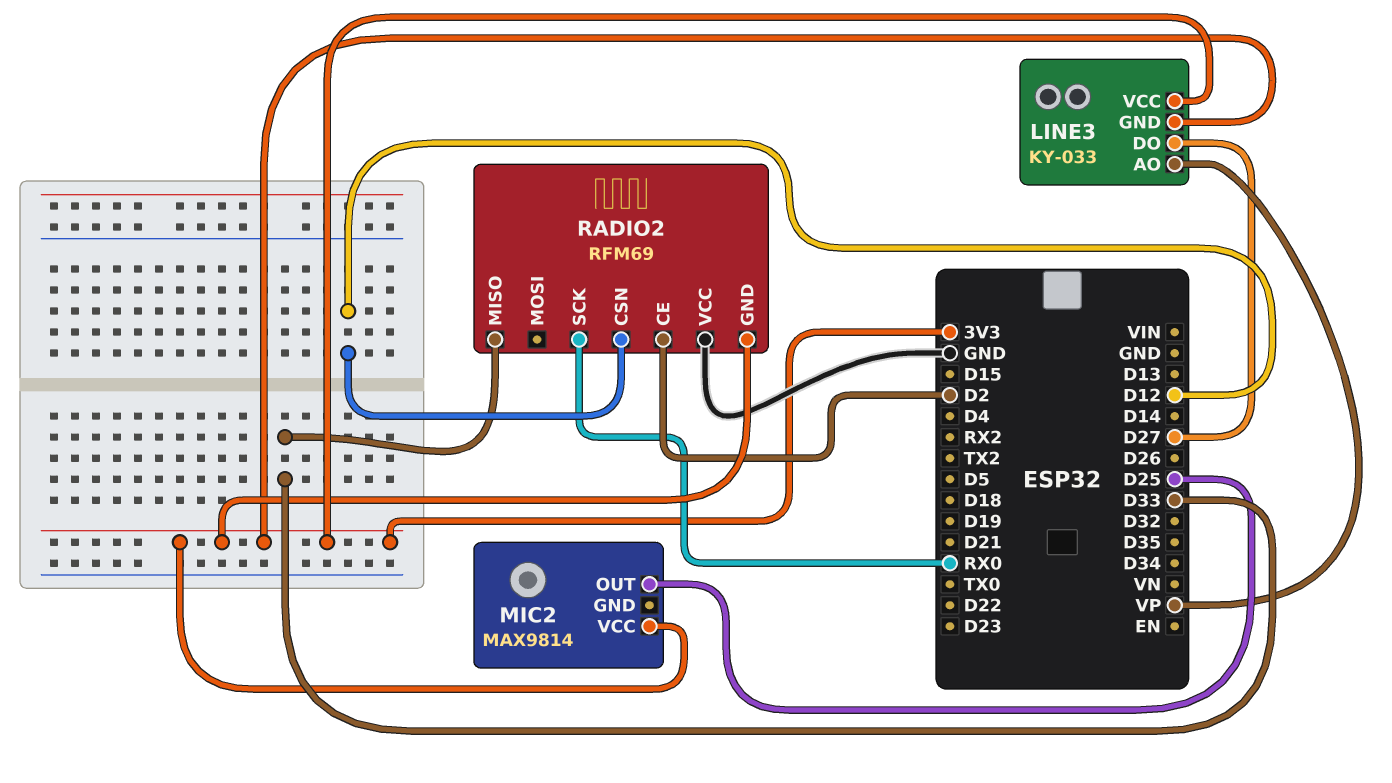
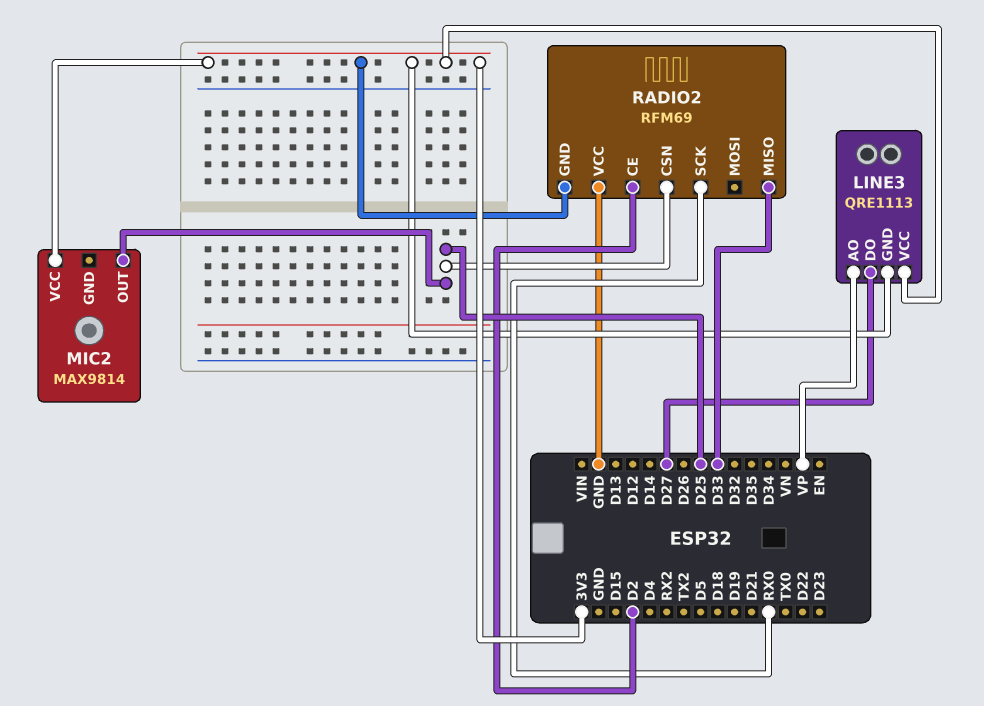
LINE3: KY-033 -> QRE1113
RADIO2 pin CSN: D12 -> D25

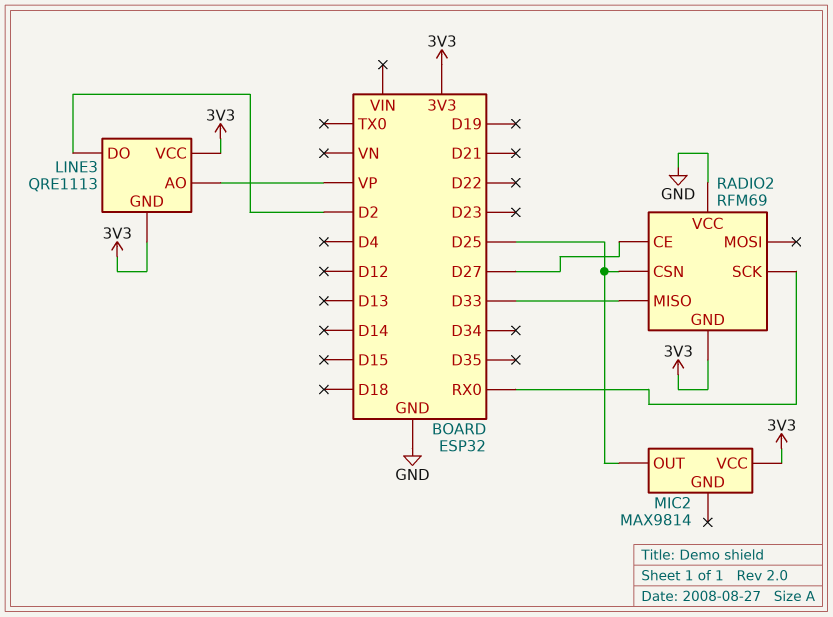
LINE3 pin DO: D27 -> D2
RADIO2 pin CE: D2 -> D27

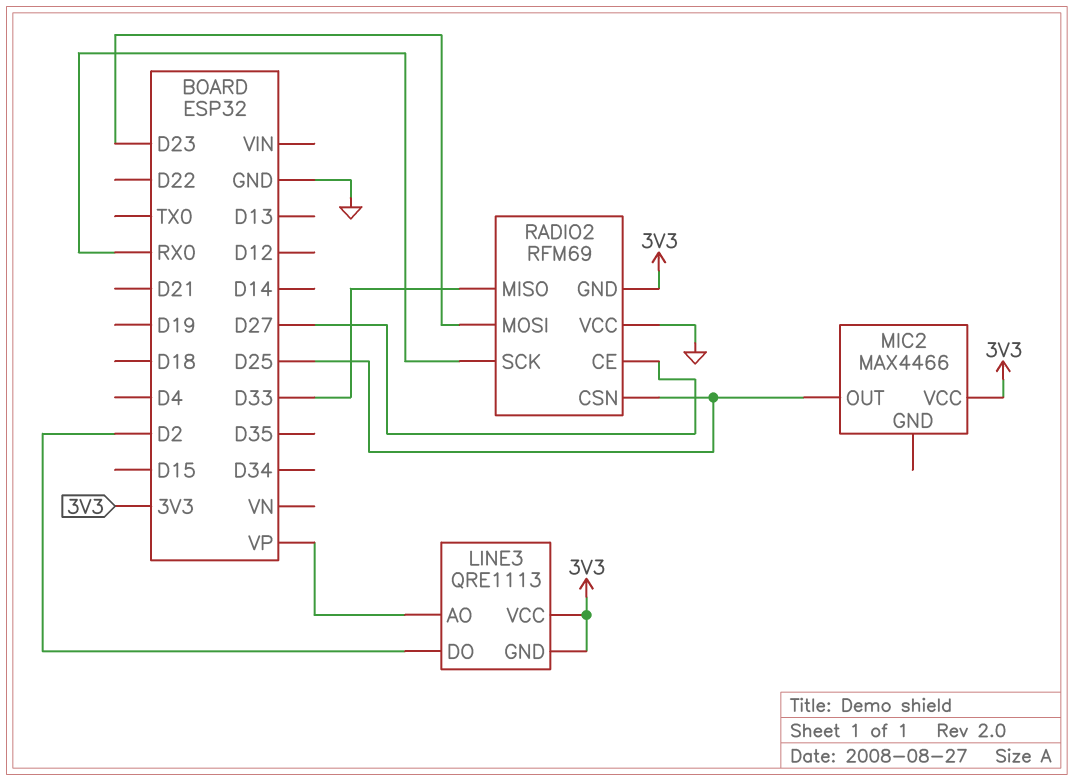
MIC2: MAX9814 -> MAX4466
RADIO2 pin MOSI: none -> D23

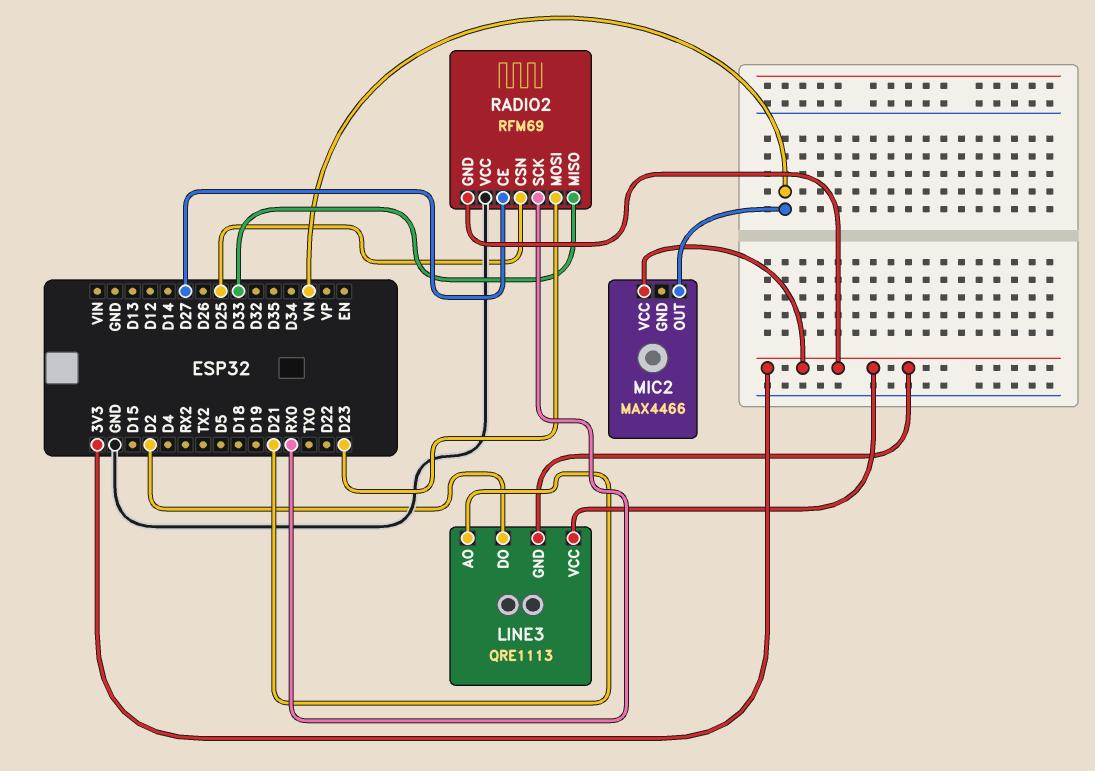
LINE3 pin AO: VP -> D21
MIC2 pin OUT: D25 -> VN

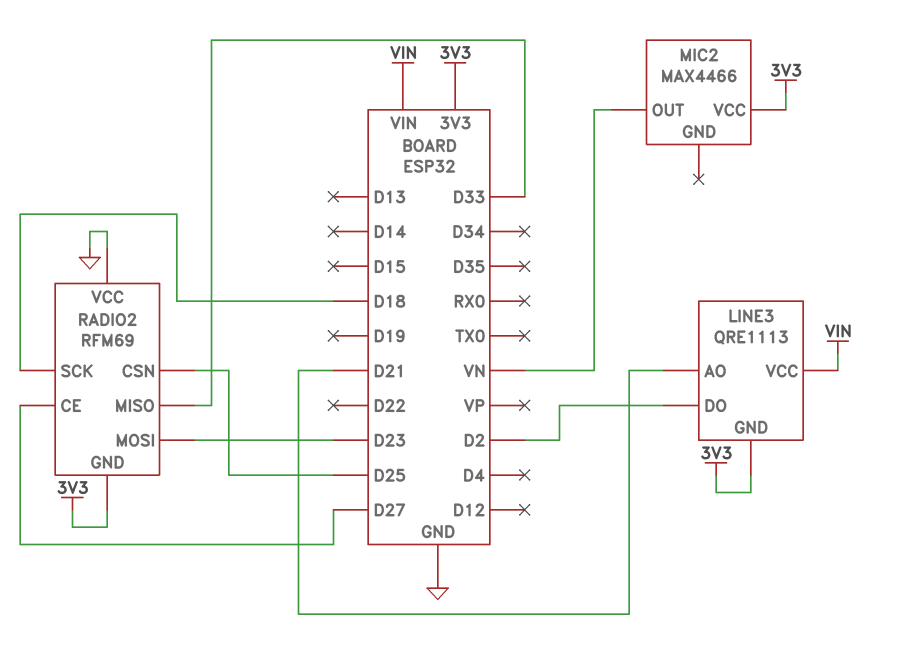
LINE3 pin VCC: 3V3 -> VIN
RADIO2 pin SCK: RX0 -> D18

